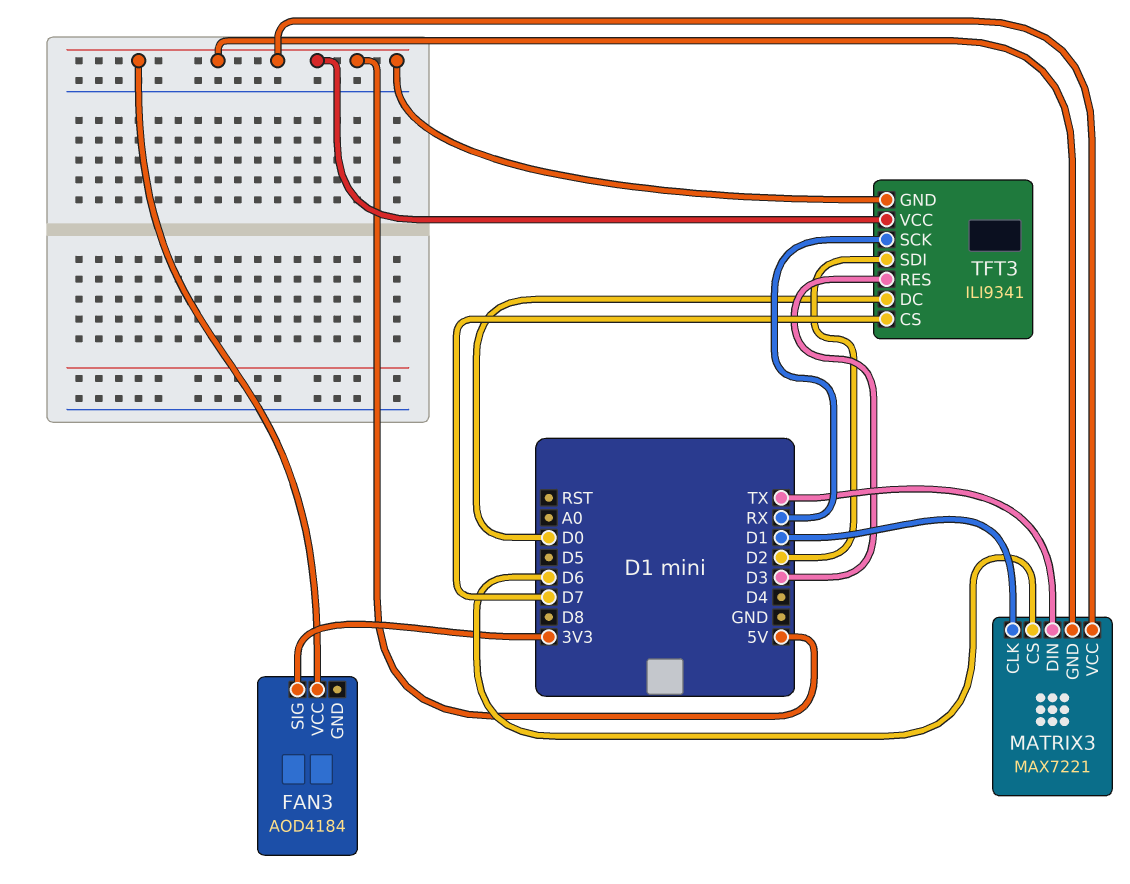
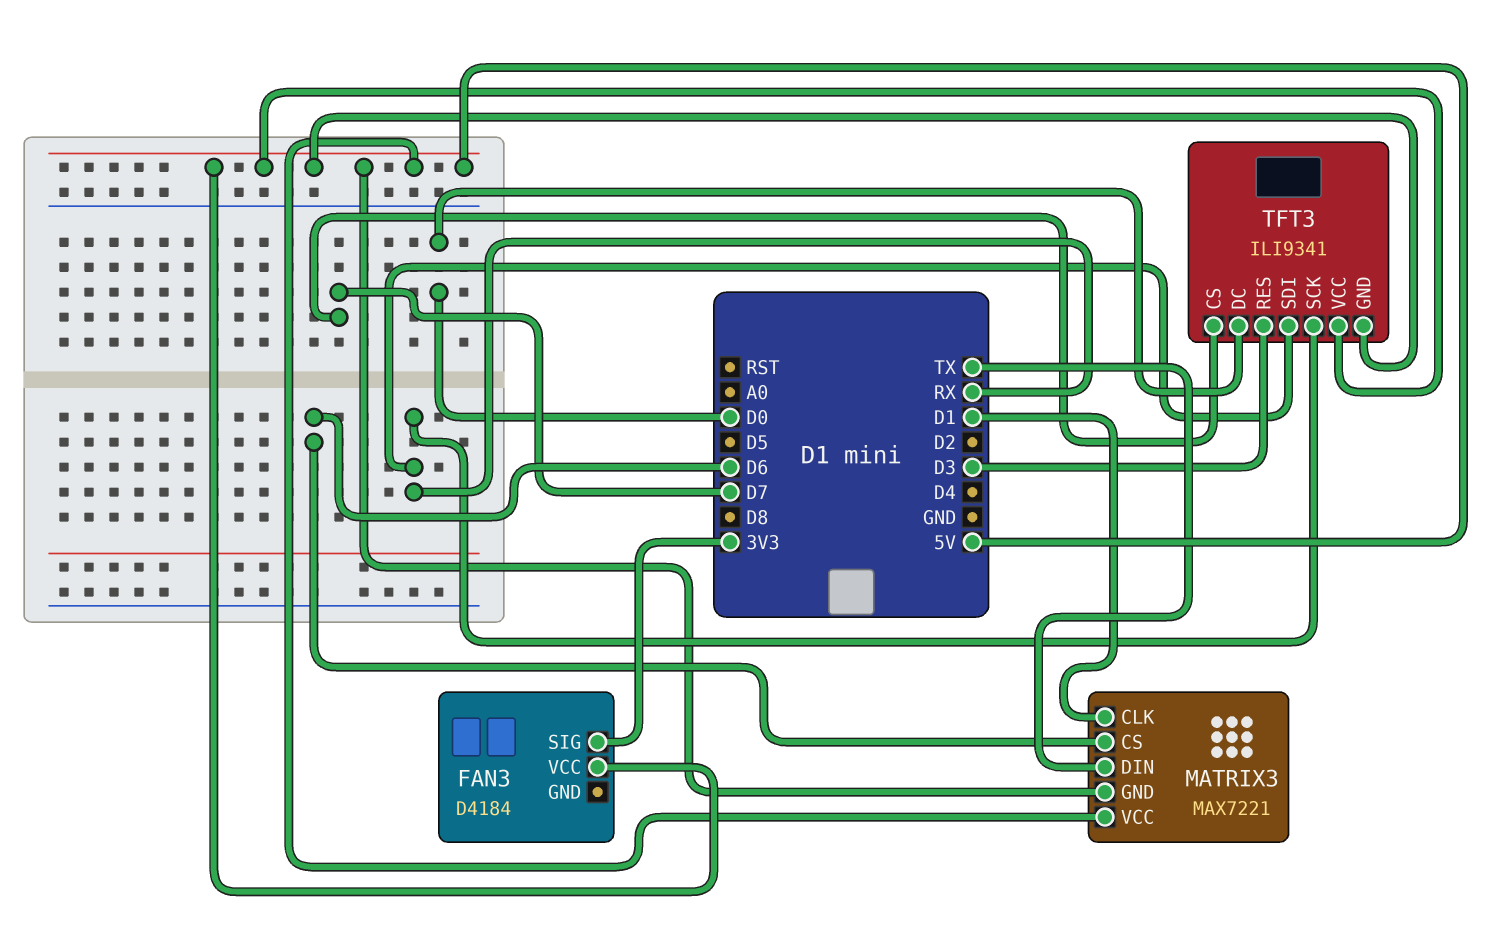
FAN3: AOD4184 -> D4184
TFT3 pin SDI: D2 -> RX

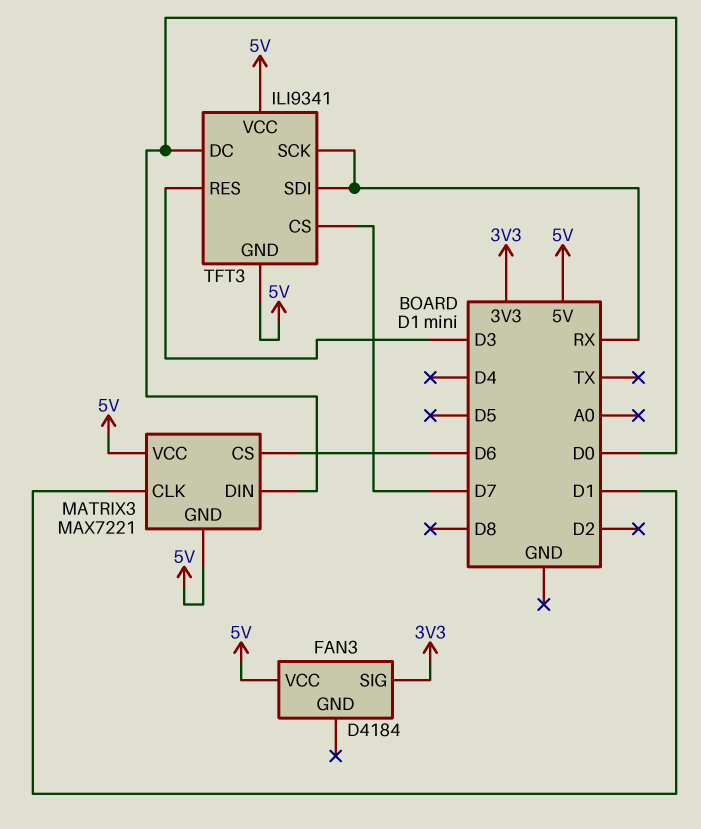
MATRIX3 pin DIN: TX -> D0

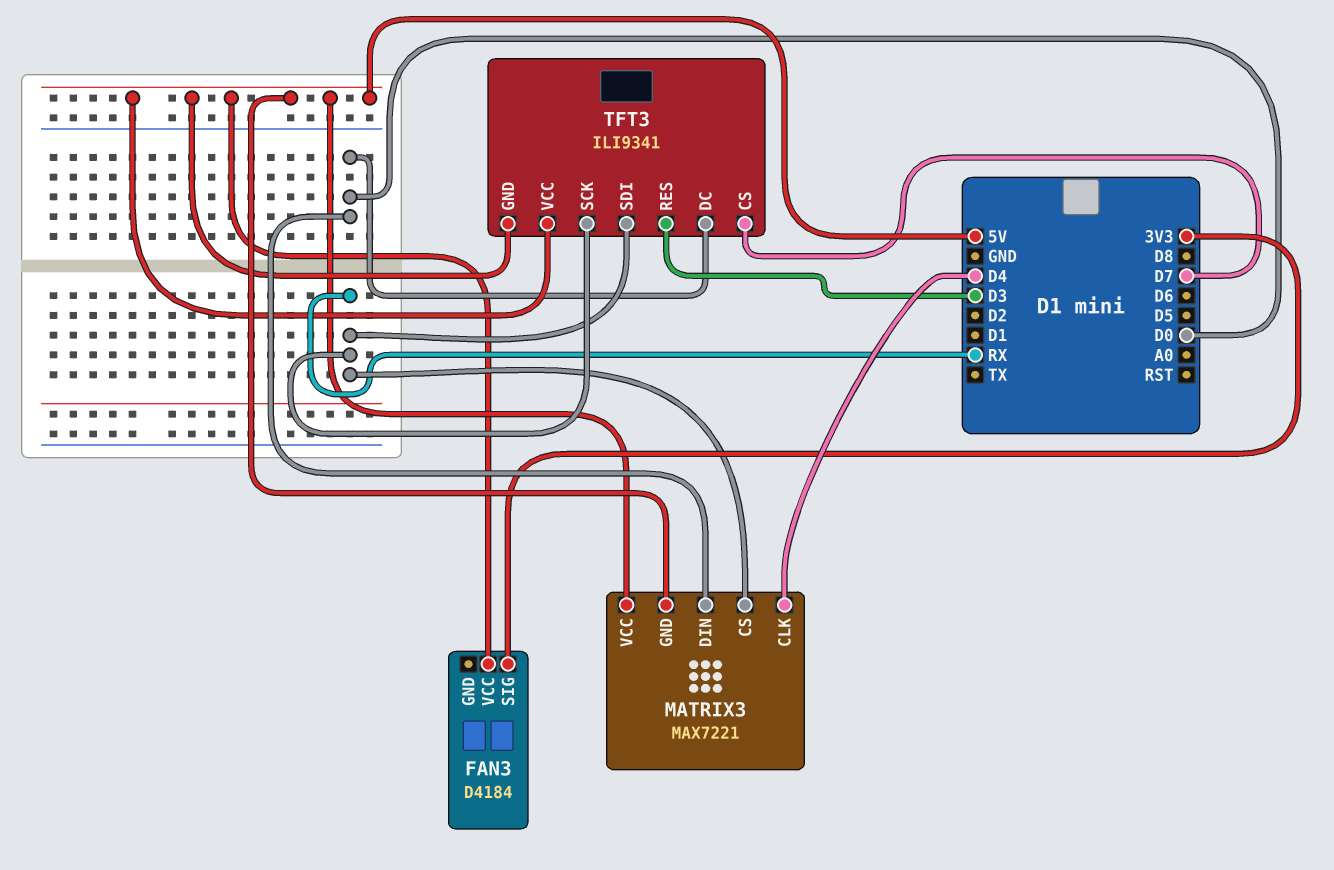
MATRIX3 pin CLK: D1 -> D4
MATRIX3 pin CS: D6 -> RX

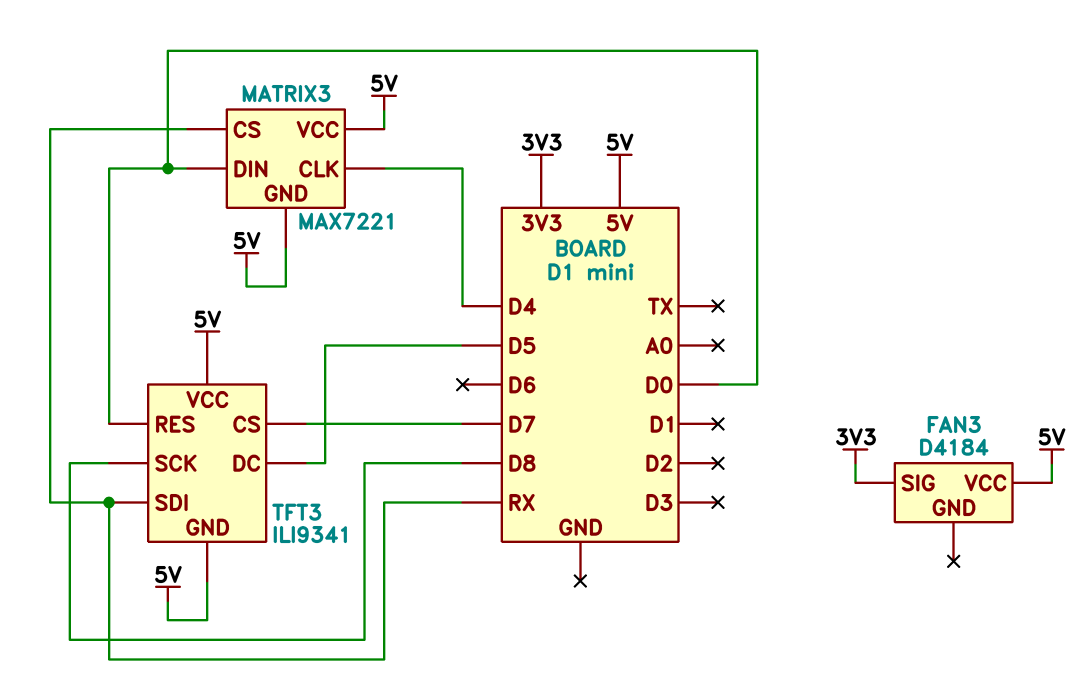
TFT3 pin DC: D0 -> D5
TFT3 pin RES: D3 -> D0
TFT3 pin SCK: RX -> D8

